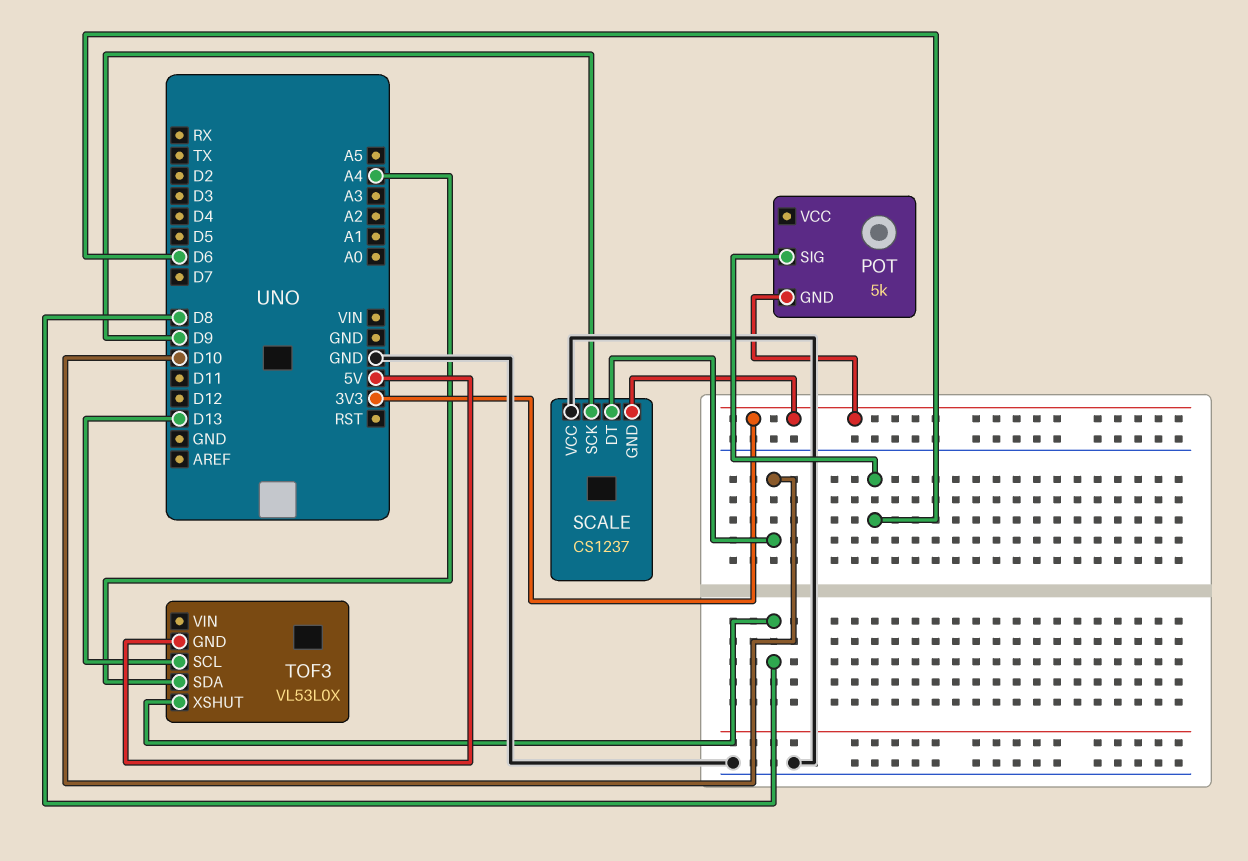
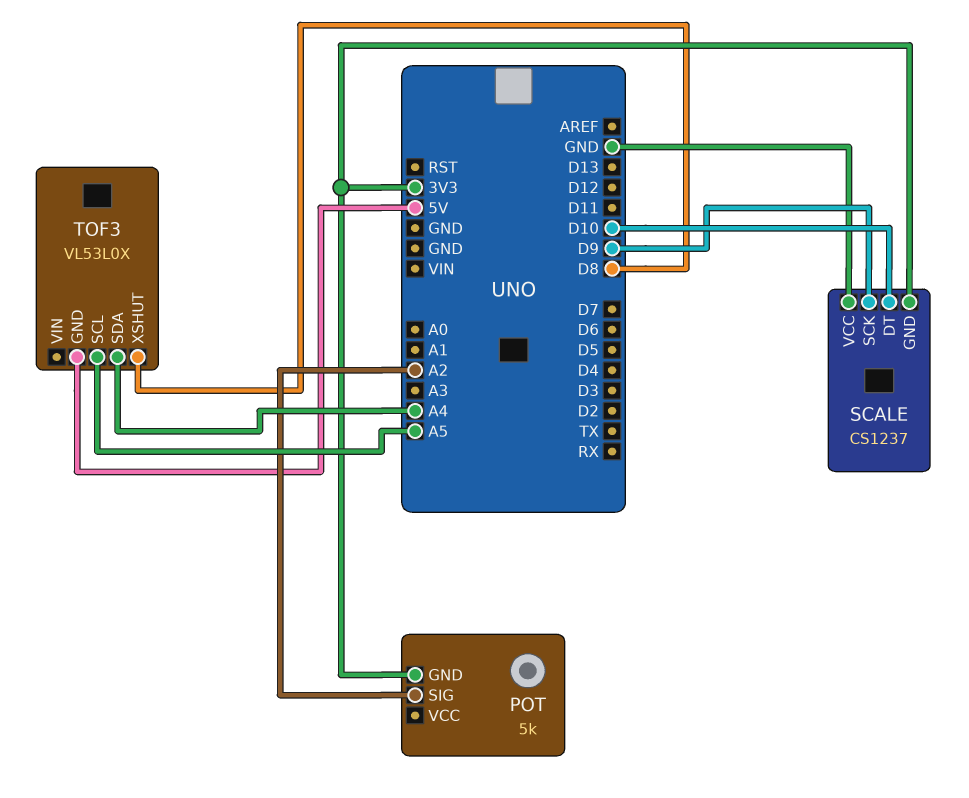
POT pin SIG: D6 -> A2
TOF3 pin SCL: D13 -> A5

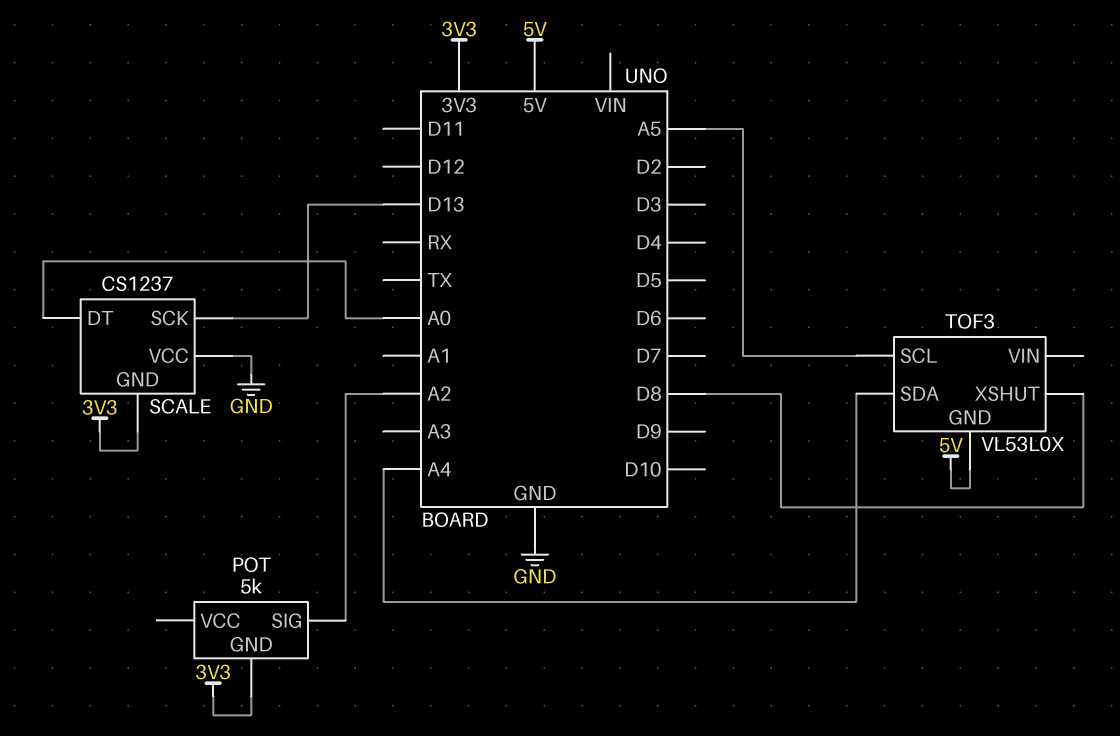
SCALE pin DT: D10 -> A0
SCALE pin SCK: D9 -> D13

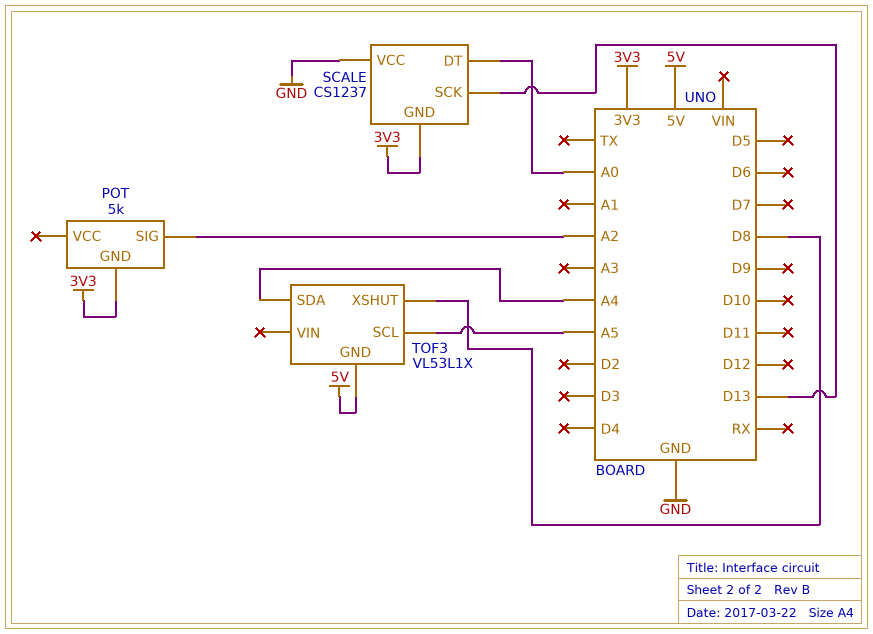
TOF3: VL53L0X -> VL53L1X

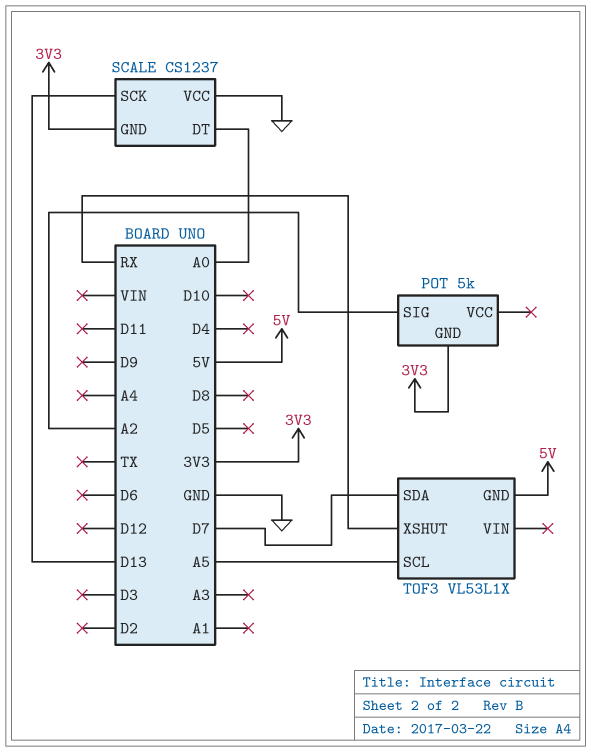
TOF3 pin SDA: A4 -> D7
TOF3 pin XSHUT: D8 -> RX

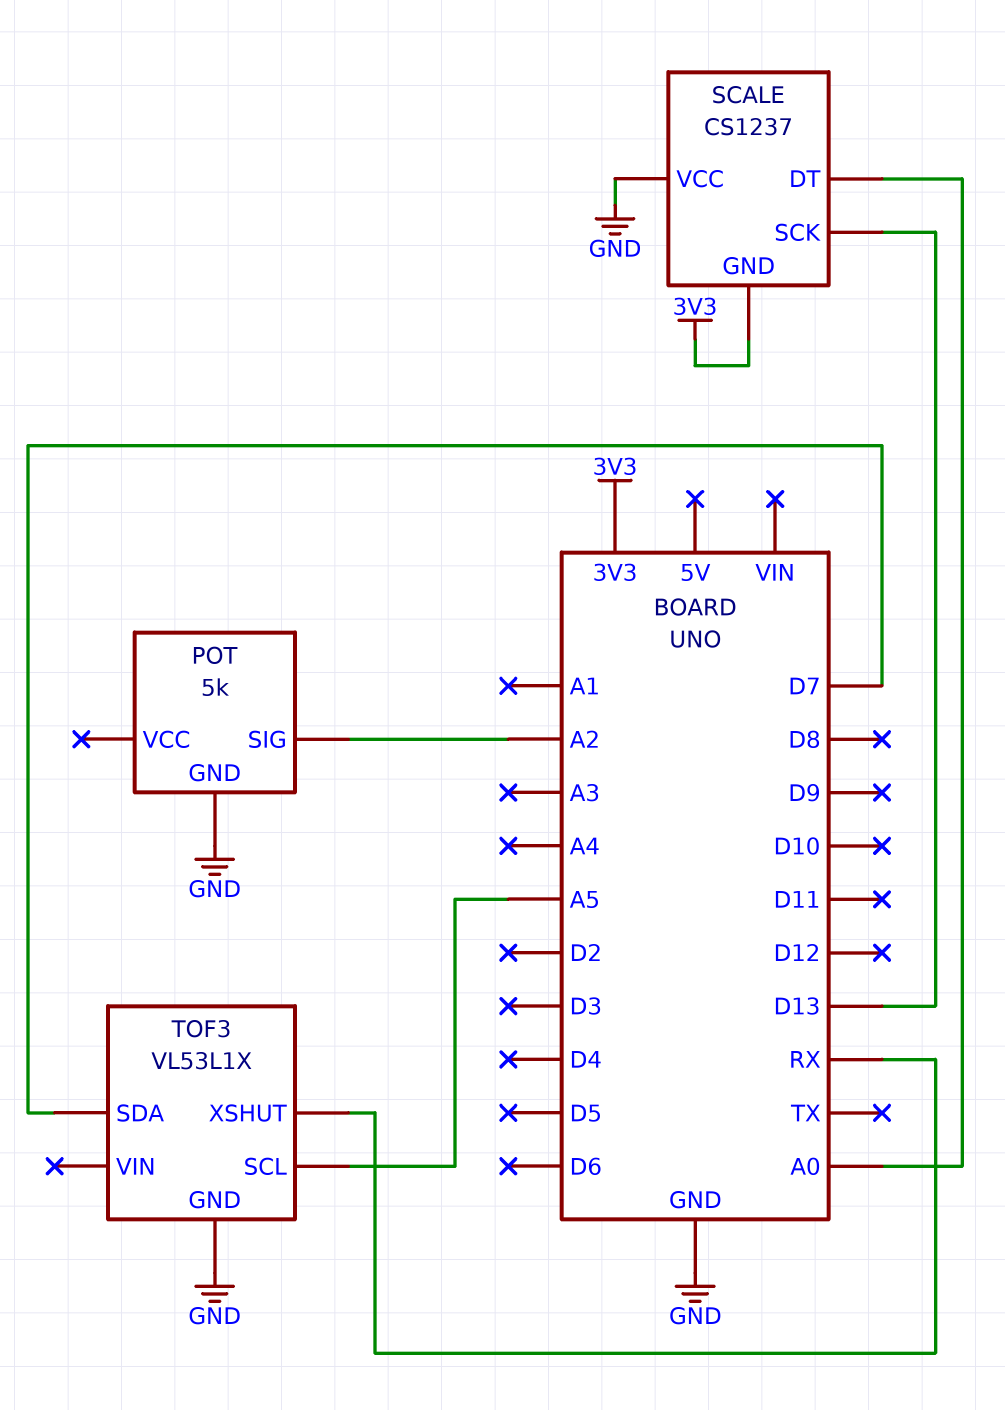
POT pin GND: 3V3 -> GND
TOF3 pin GND: 5V -> GND

